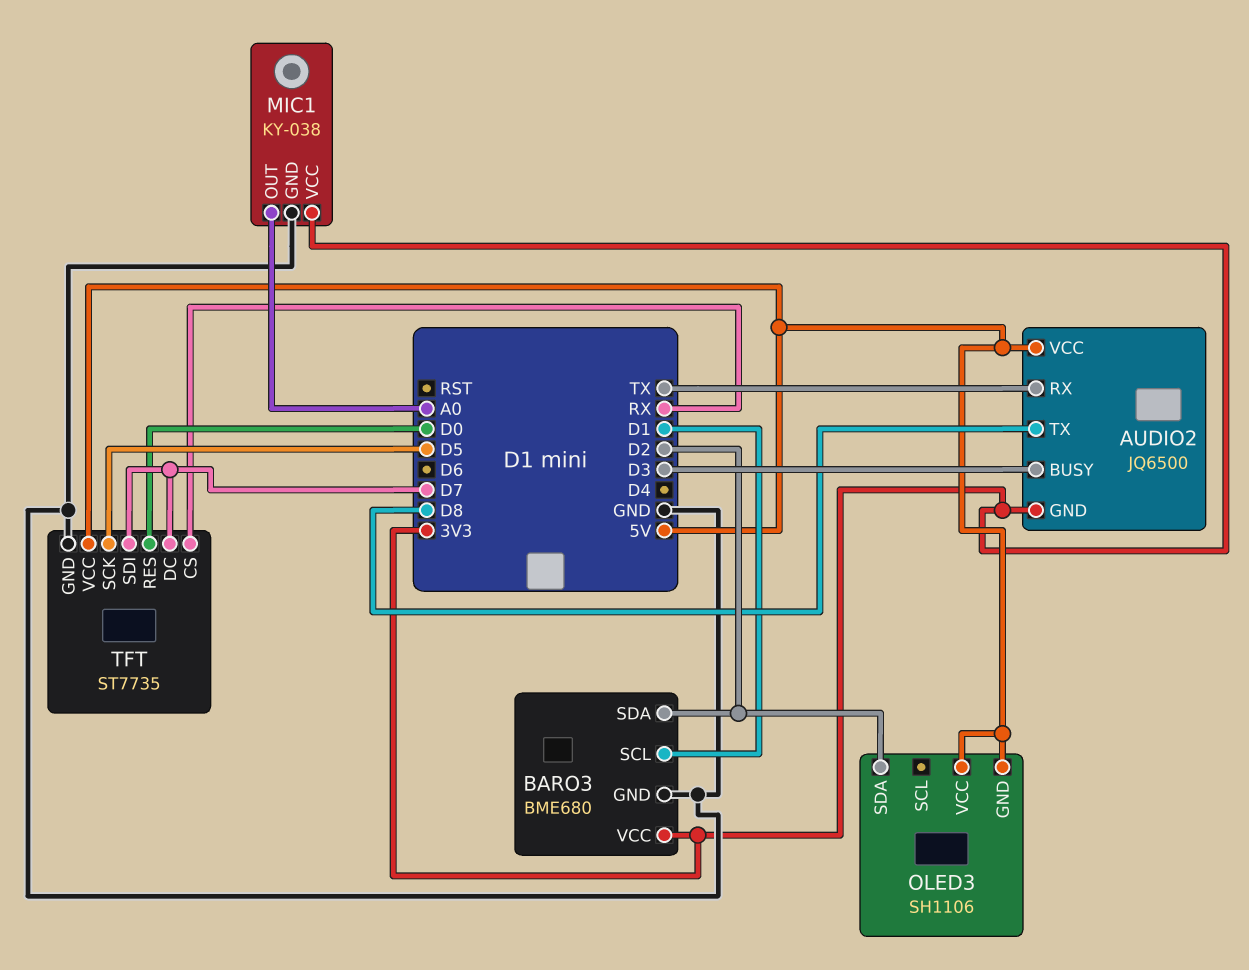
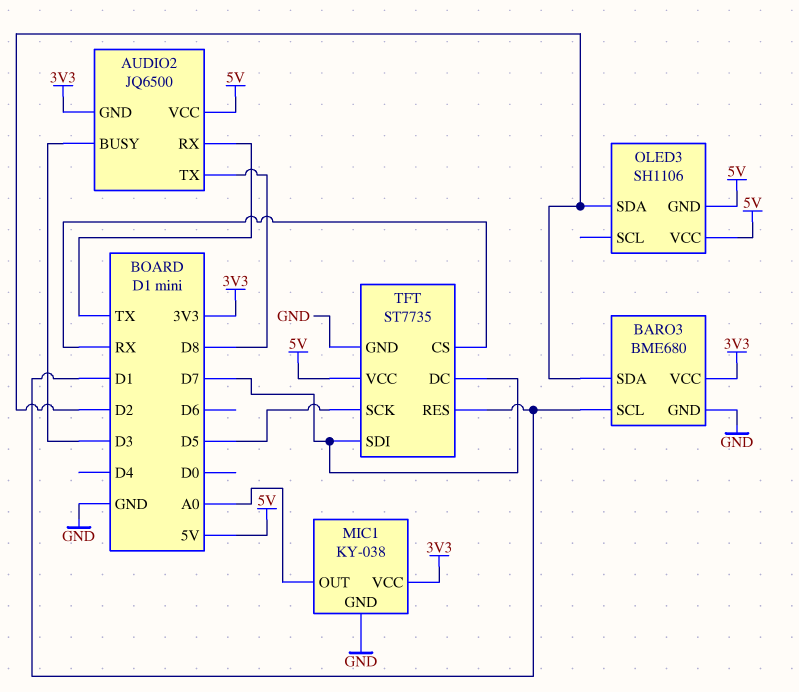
TFT pin RES: D0 -> D1

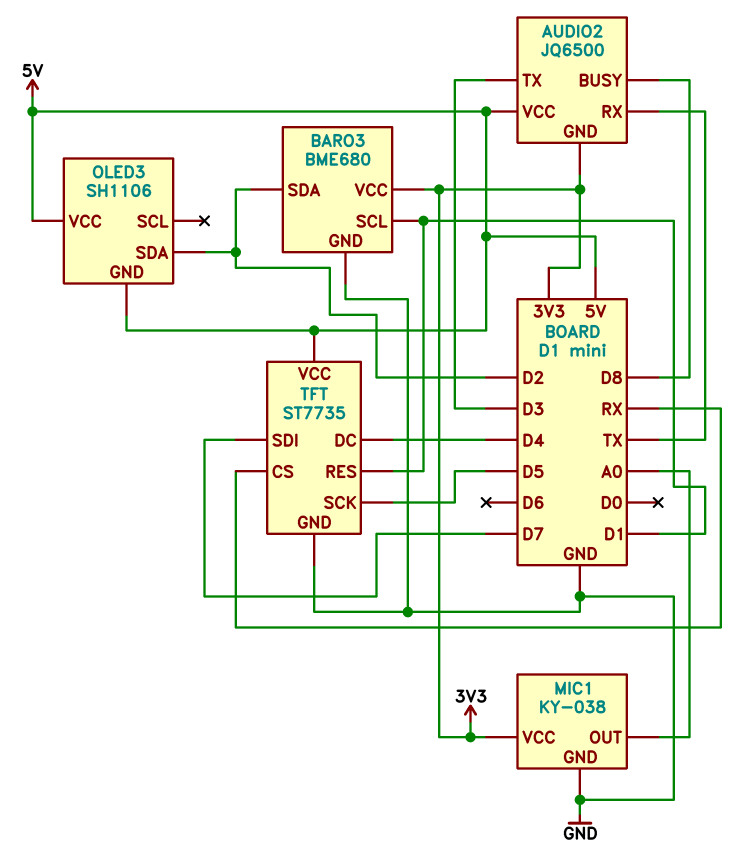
AUDIO2 pin BUSY: D3 -> D8
AUDIO2 pin TX: D8 -> D3
TFT pin DC: D7 -> D4

